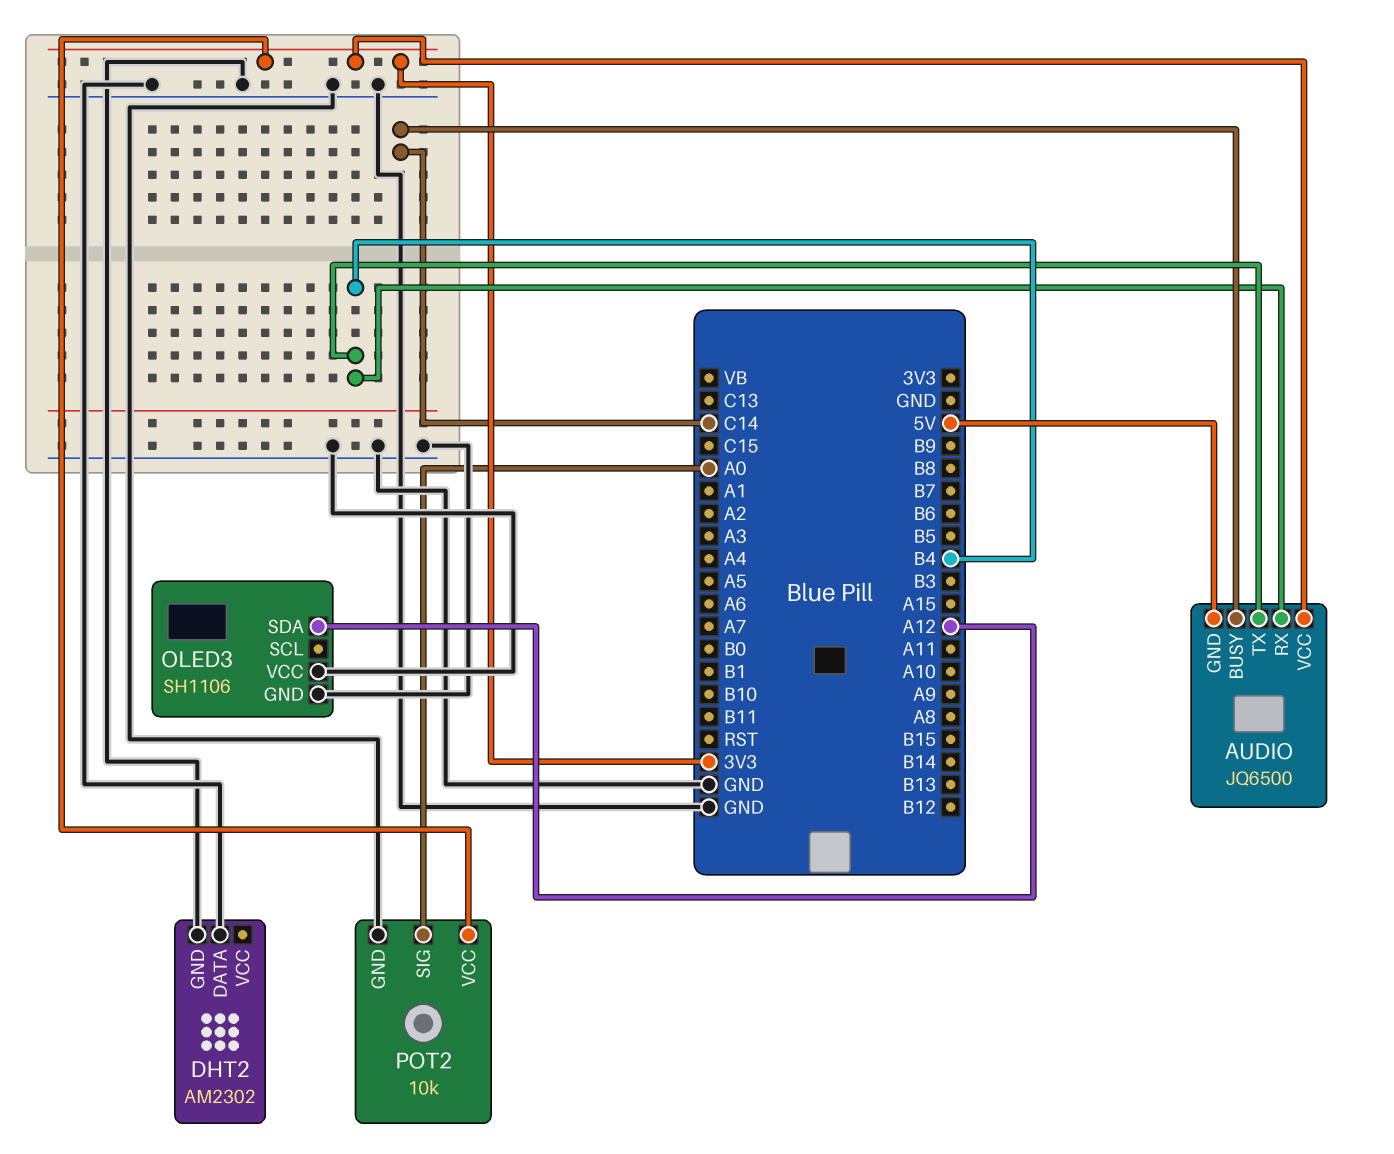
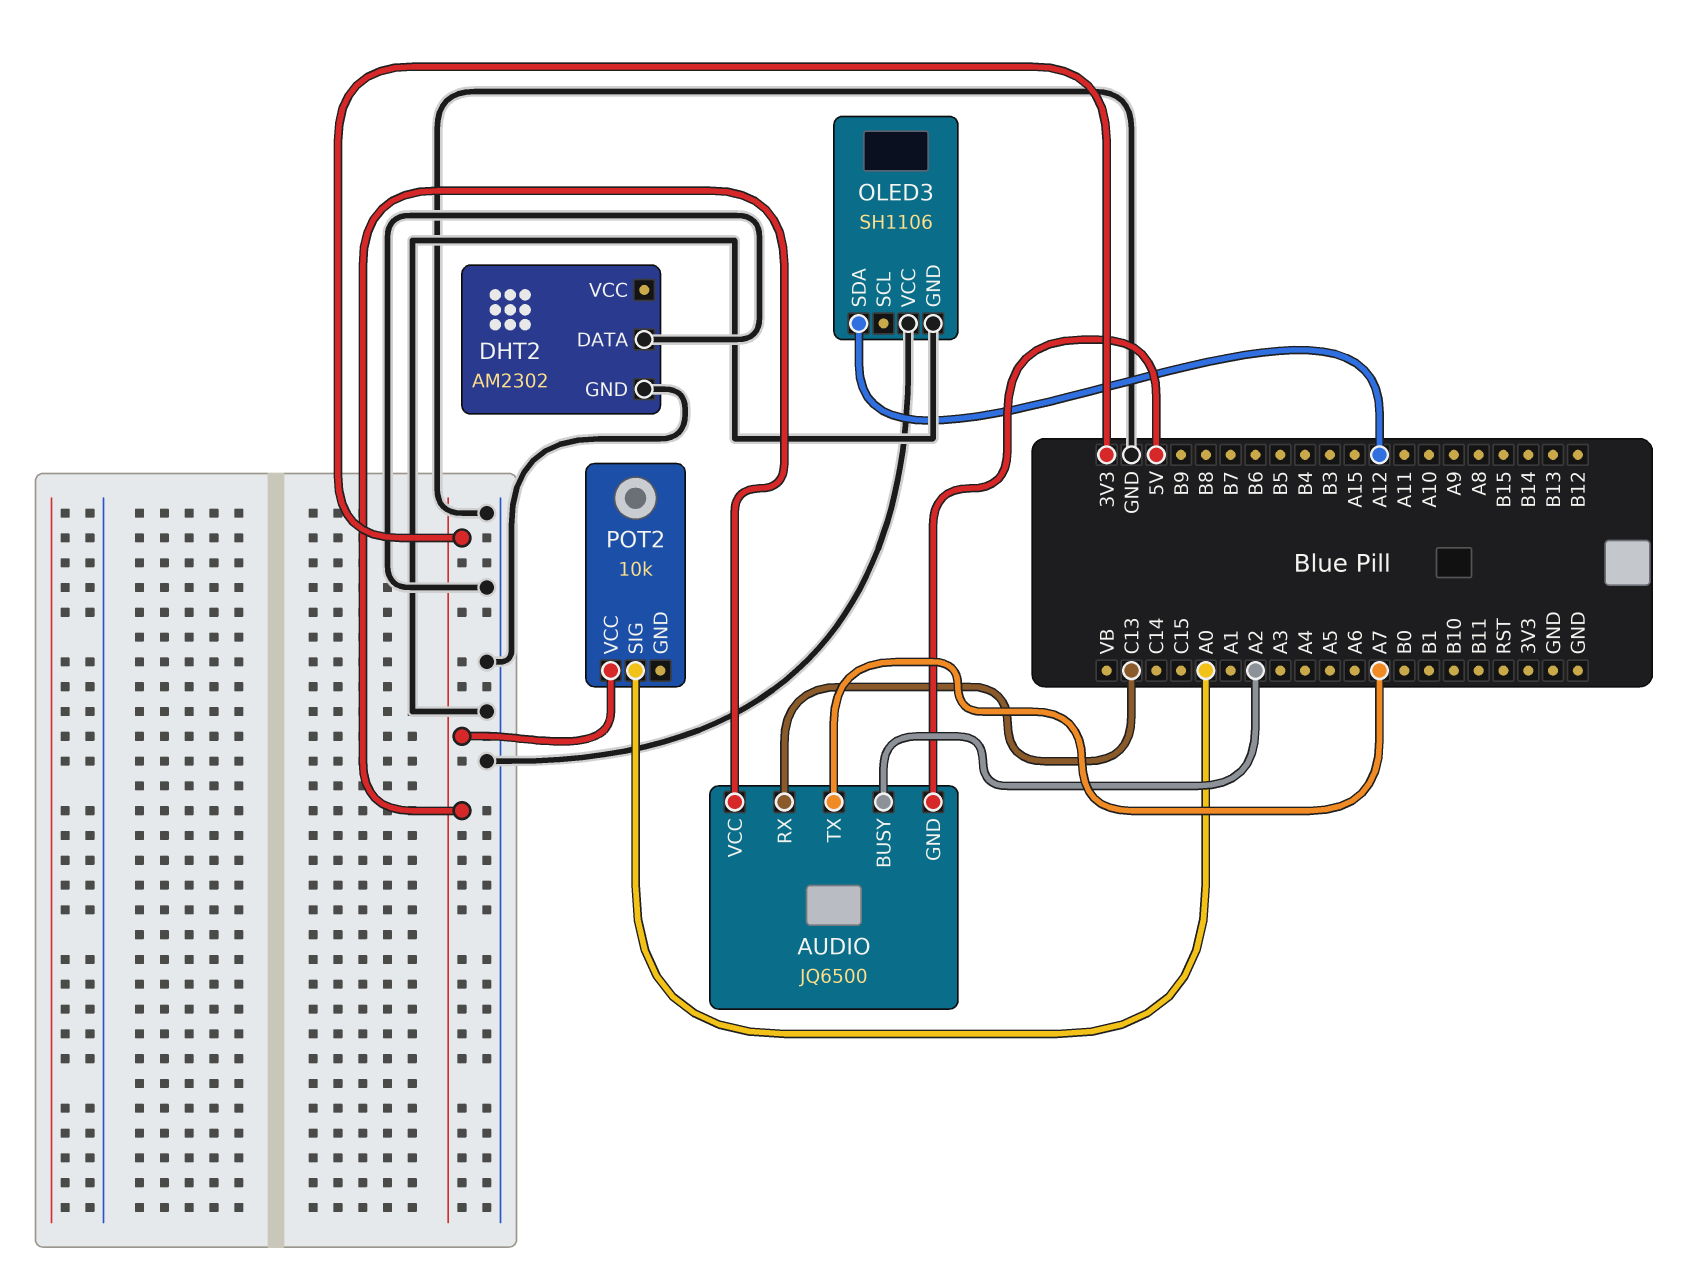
AUDIO pin BUSY: C14 -> A2
AUDIO pin RX: B4 -> C13
AUDIO pin TX: B4 -> A7
POT2 pin GND: GND -> none

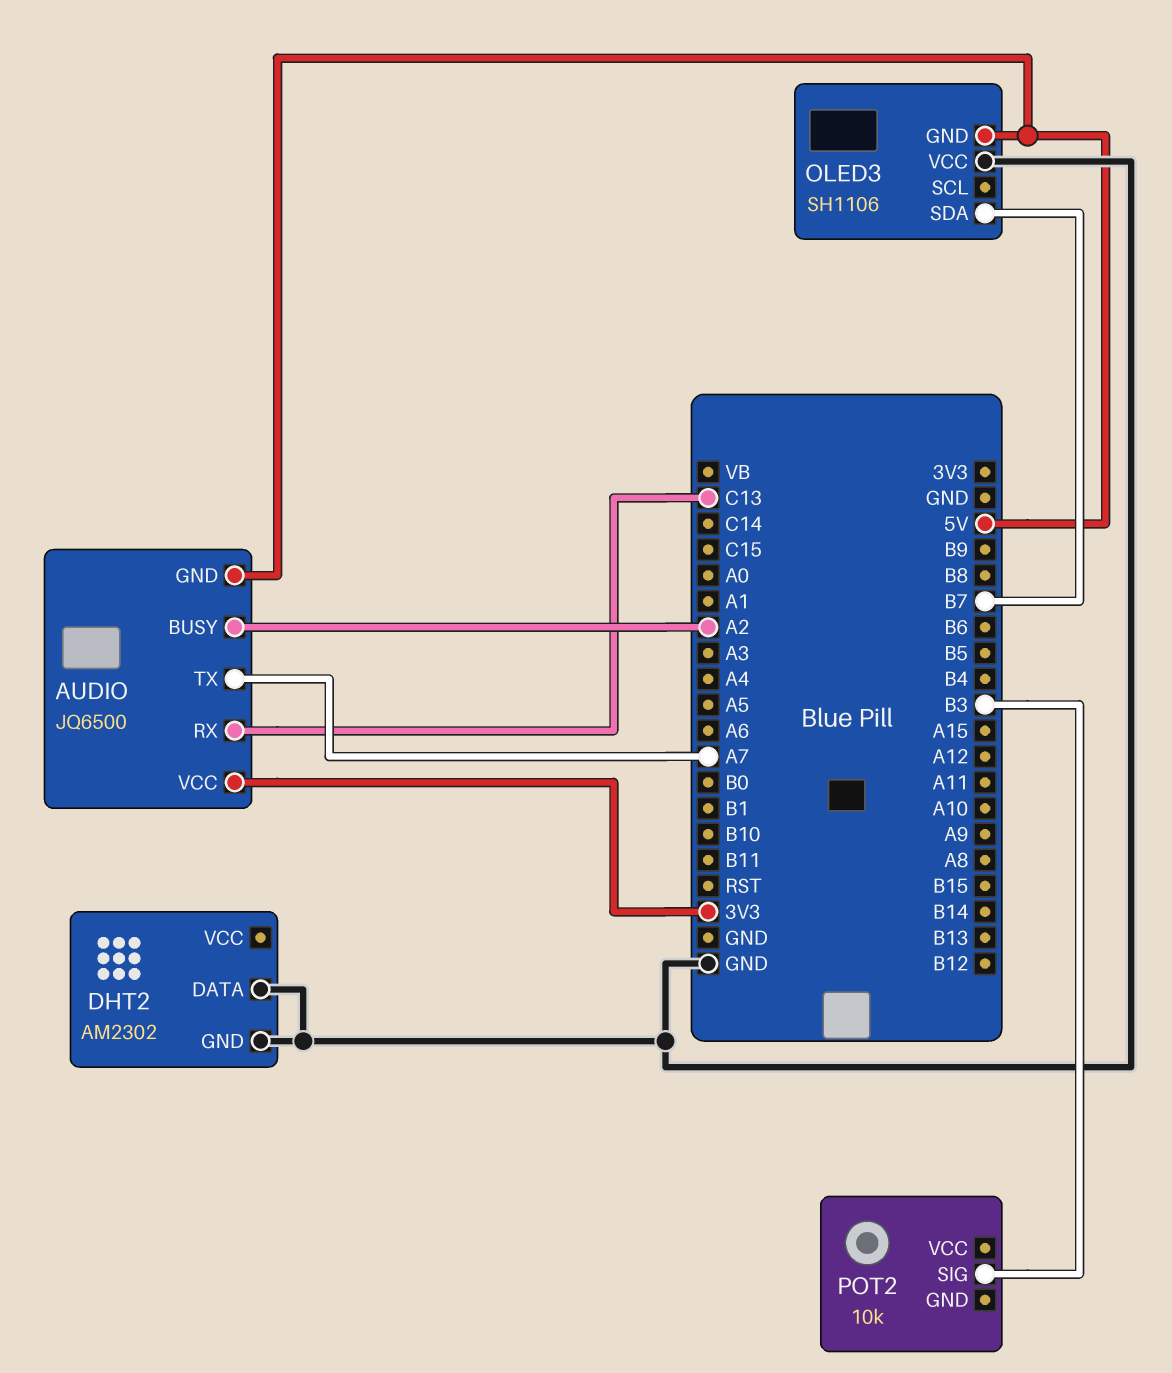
OLED3 pin GND: GND -> 5V
OLED3 pin SDA: A12 -> B7
POT2 pin SIG: A0 -> B3
POT2 pin VCC: 3V3 -> none

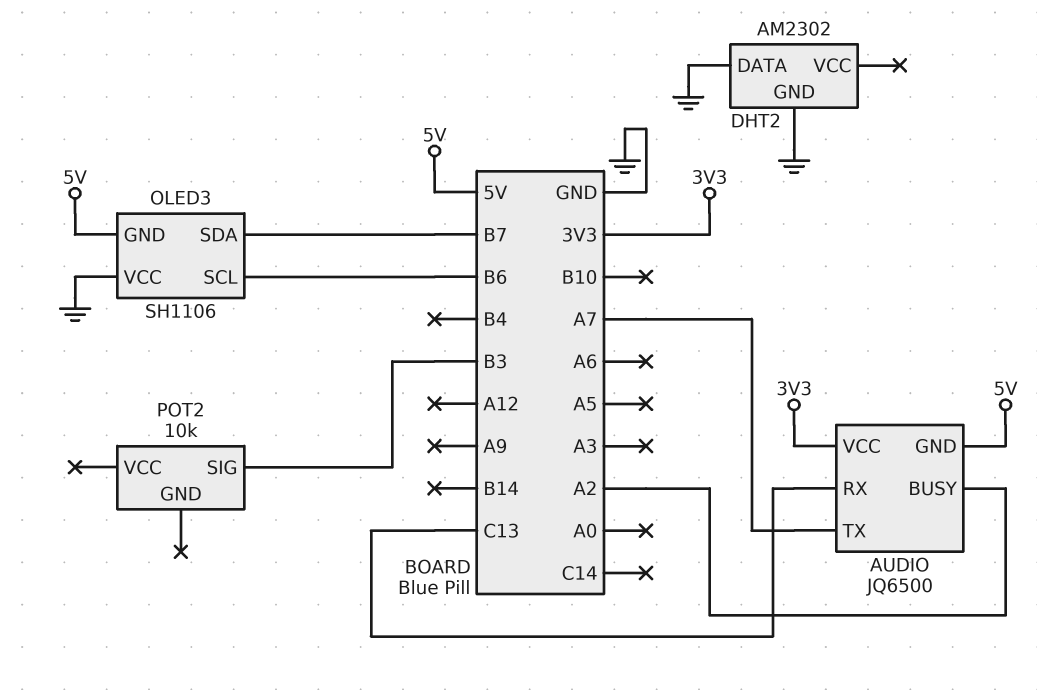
OLED3 pin SCL: none -> B6

